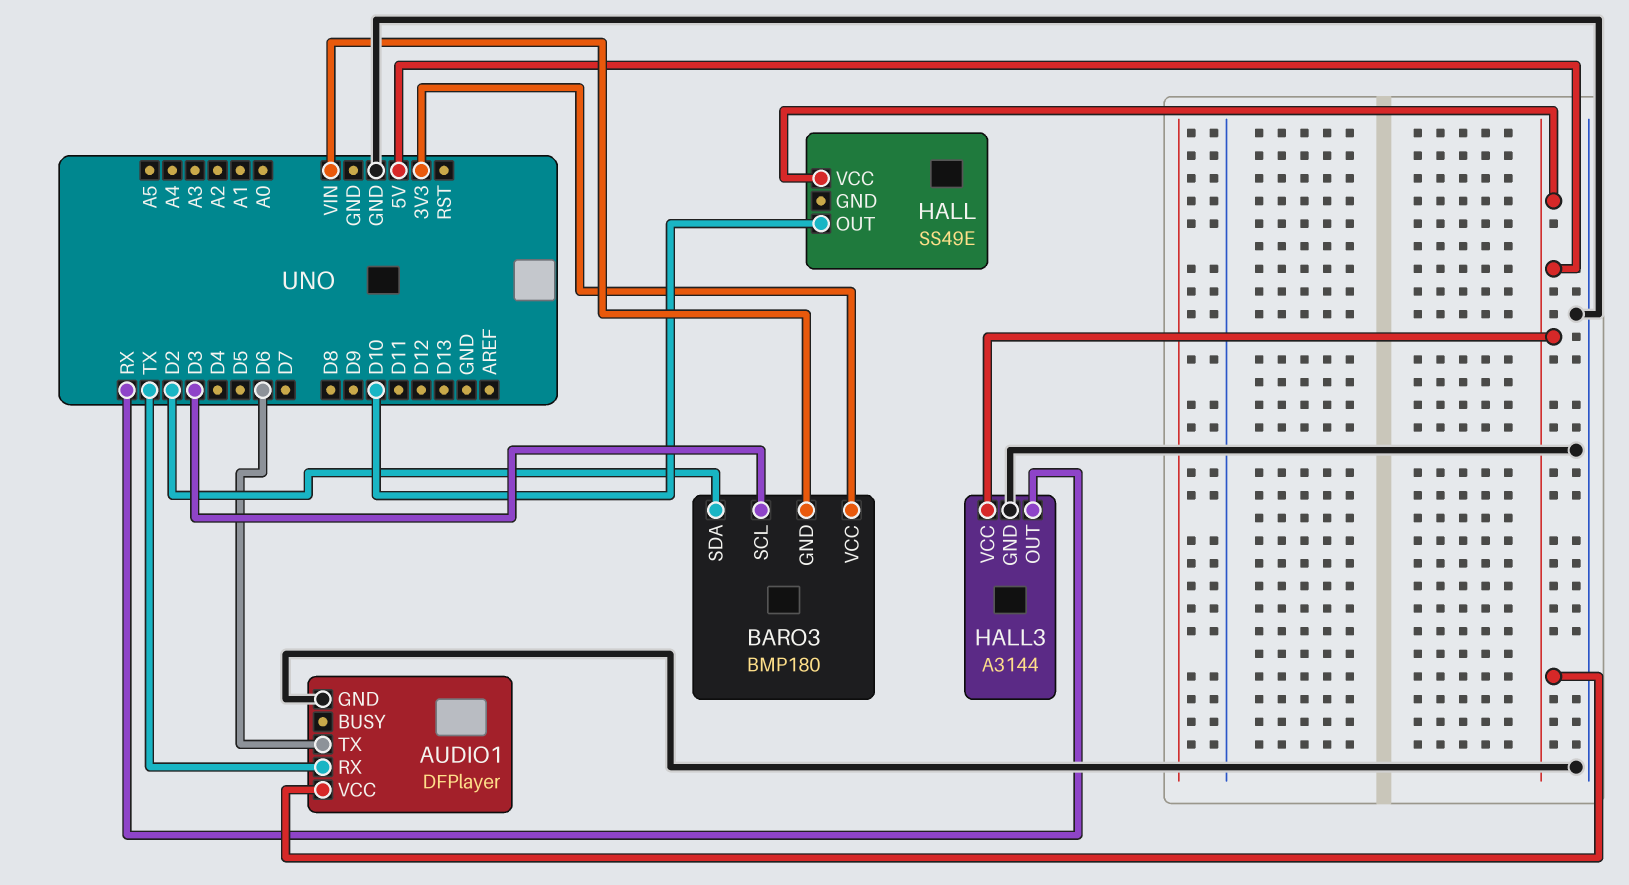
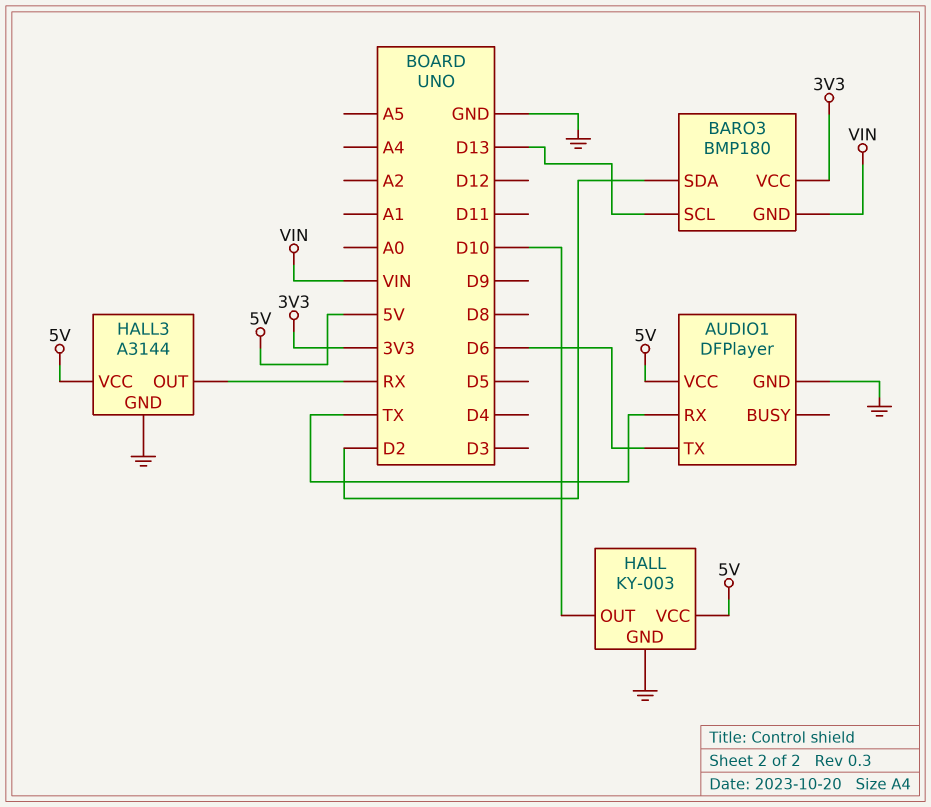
BARO3 pin SCL: D3 -> D13
HALL: SS49E -> KY-003
HALL pin GND: none -> GND

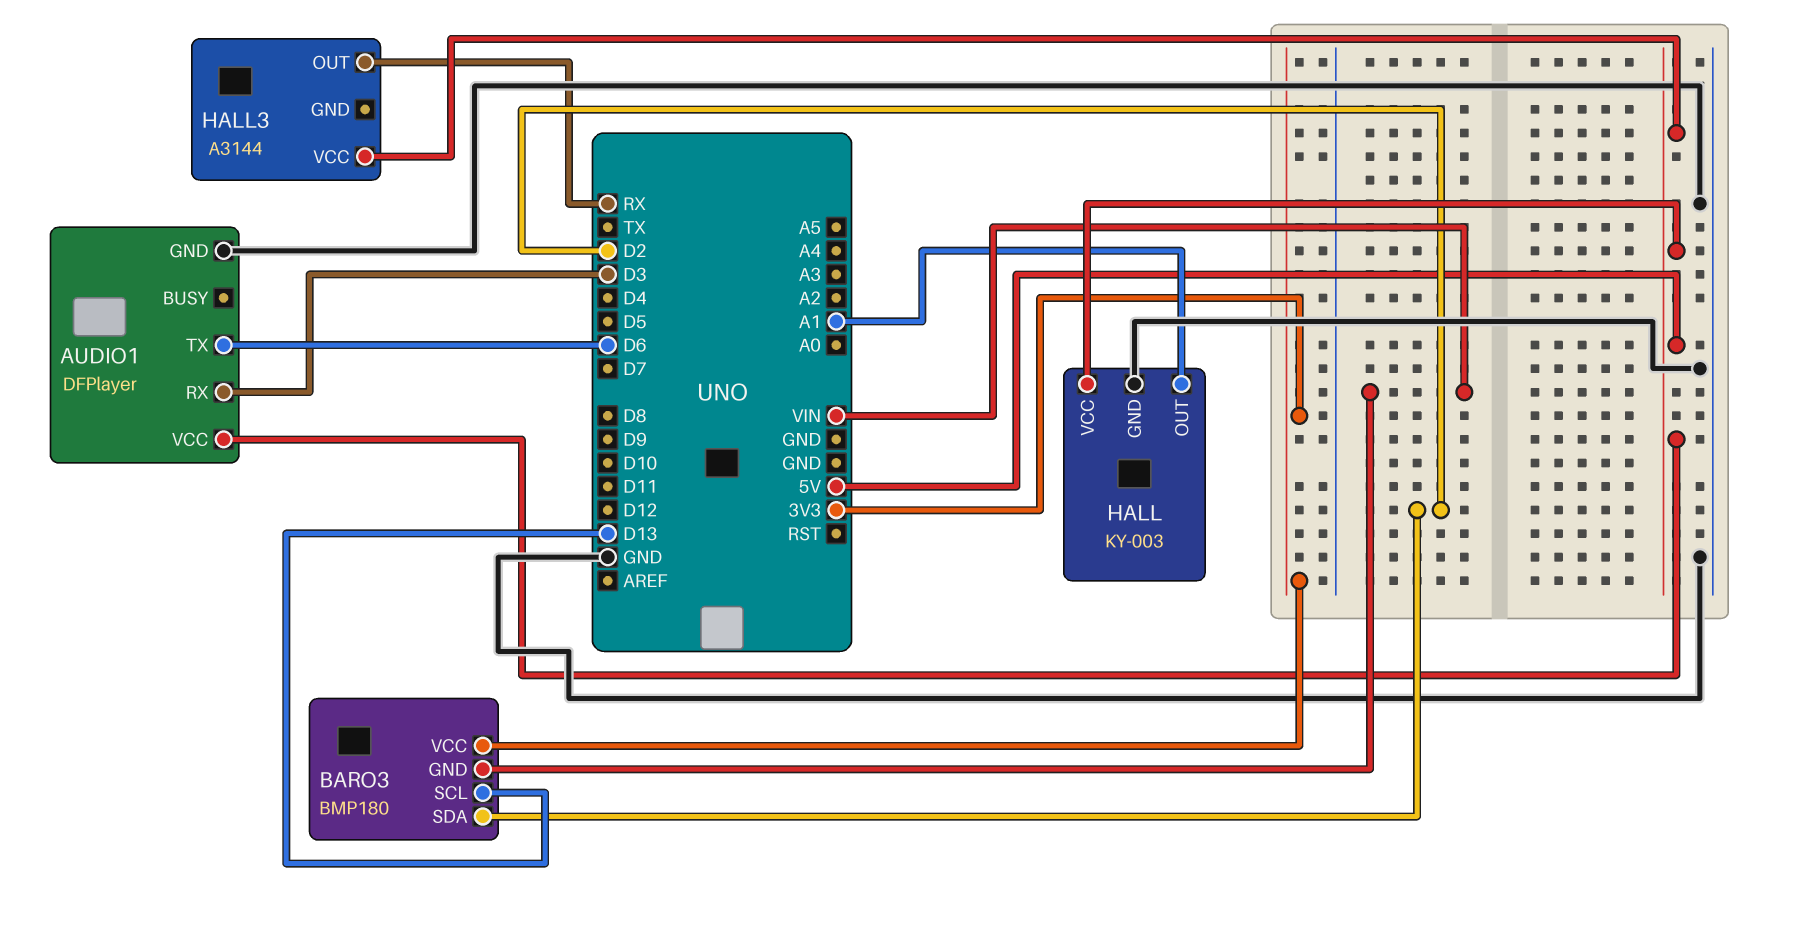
AUDIO1 pin RX: TX -> D3
HALL pin OUT: D10 -> A1
HALL3 pin GND: GND -> none

